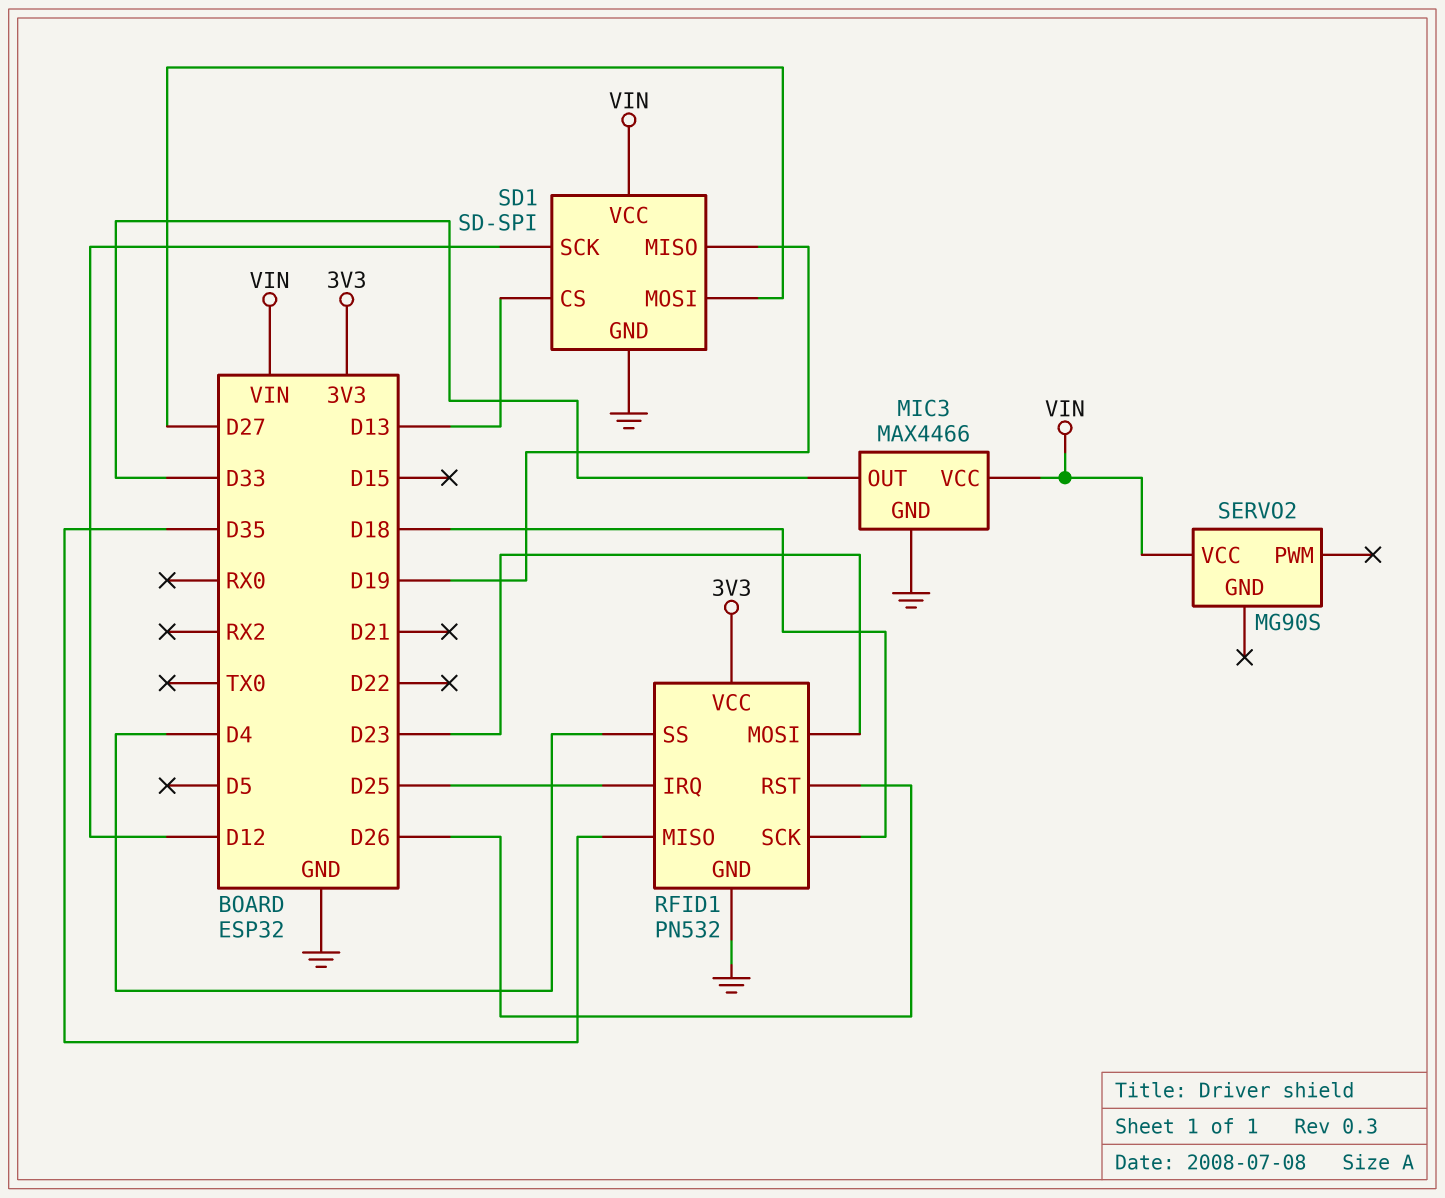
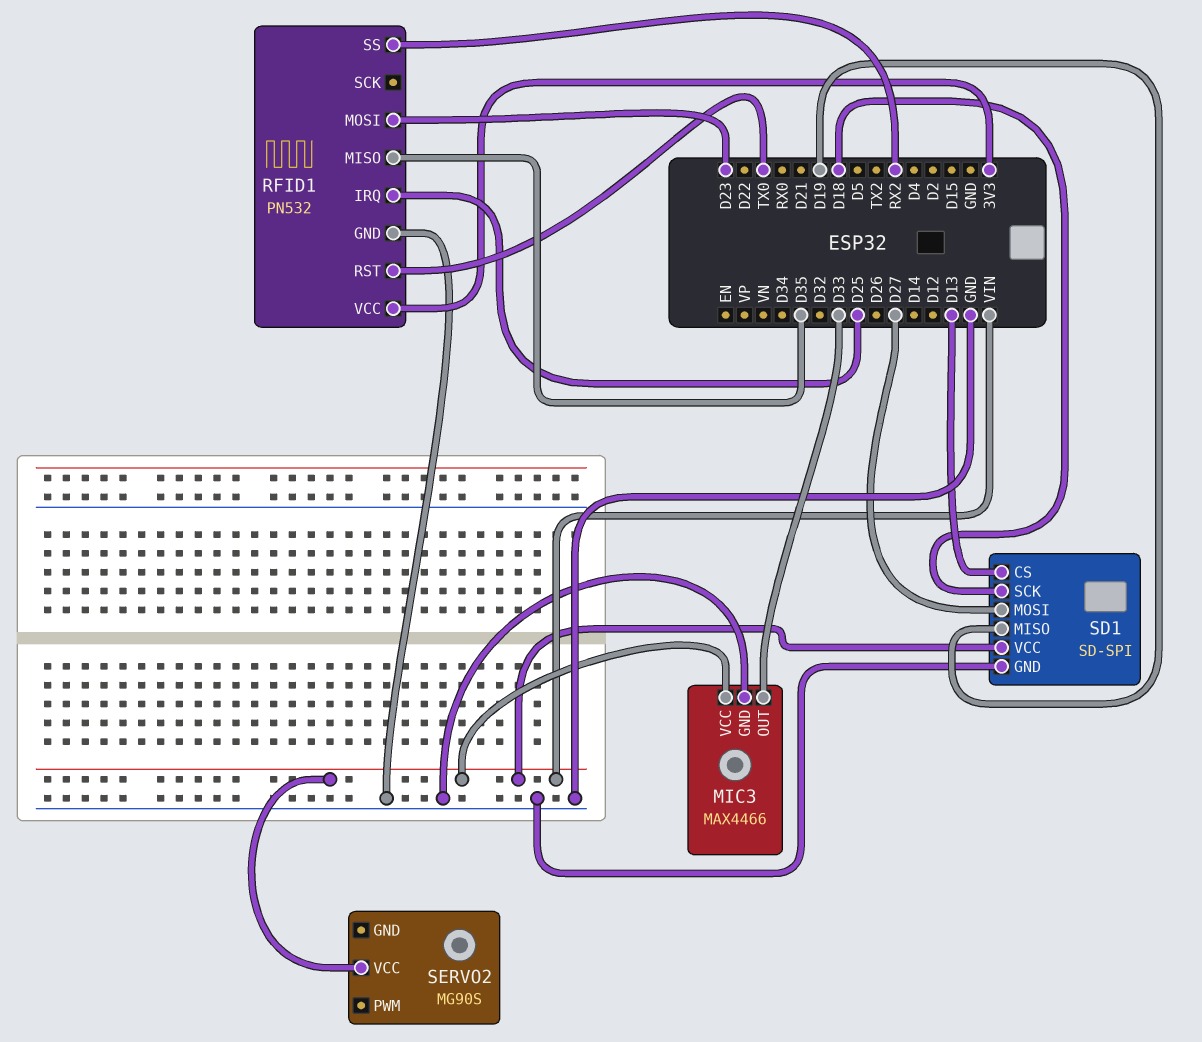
RFID1 pin RST: D26 -> TX0
RFID1 pin SCK: D18 -> none
RFID1 pin SS: D4 -> RX2
SD1 pin SCK: D12 -> D18

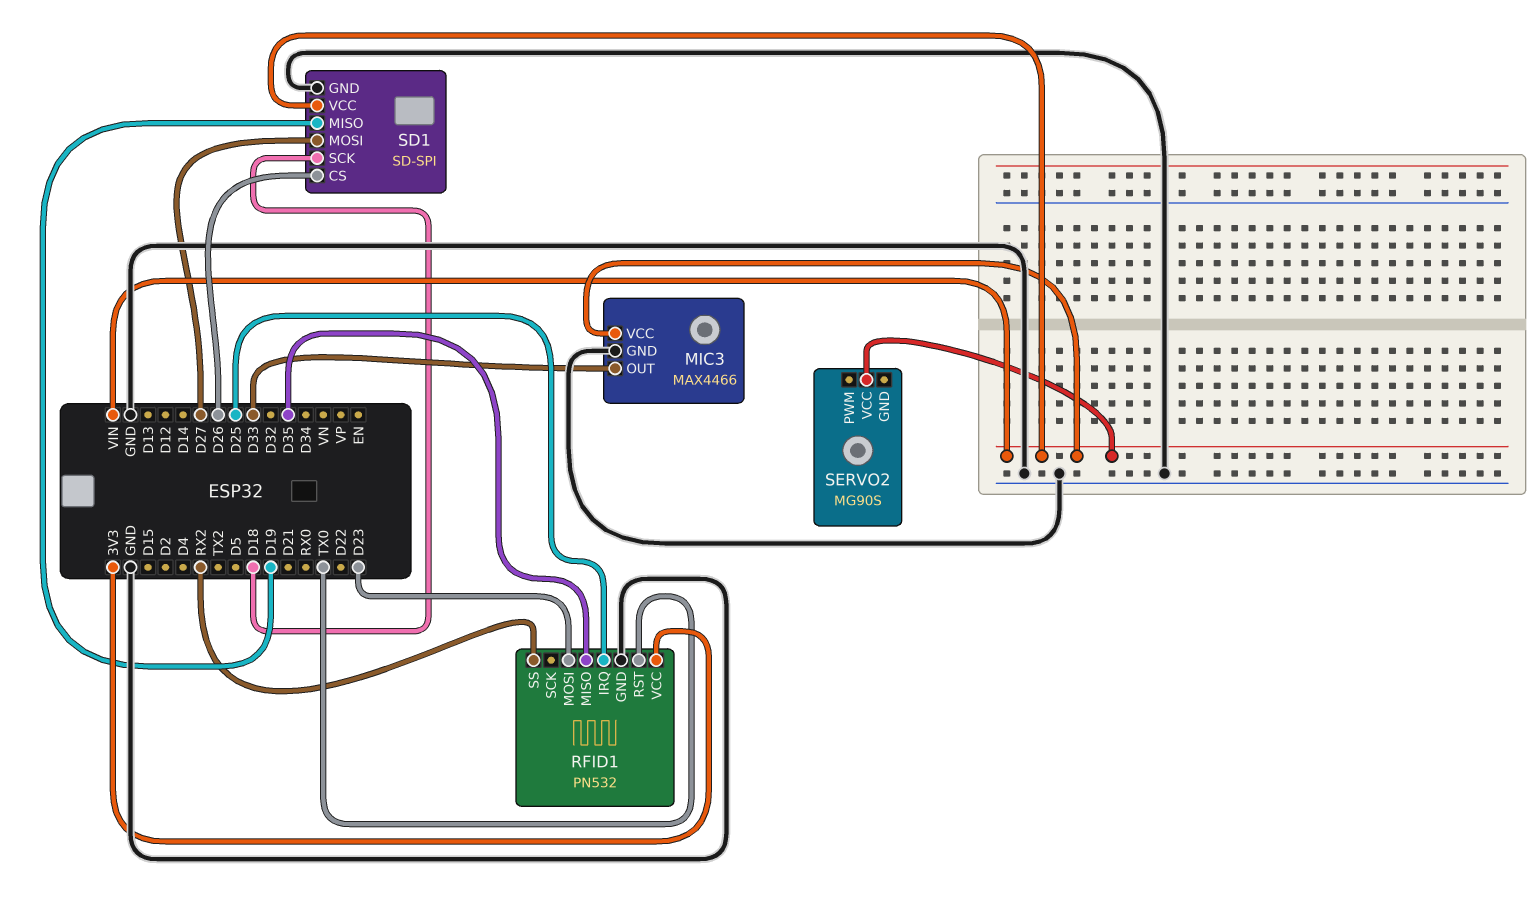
SD1 pin CS: D13 -> D26

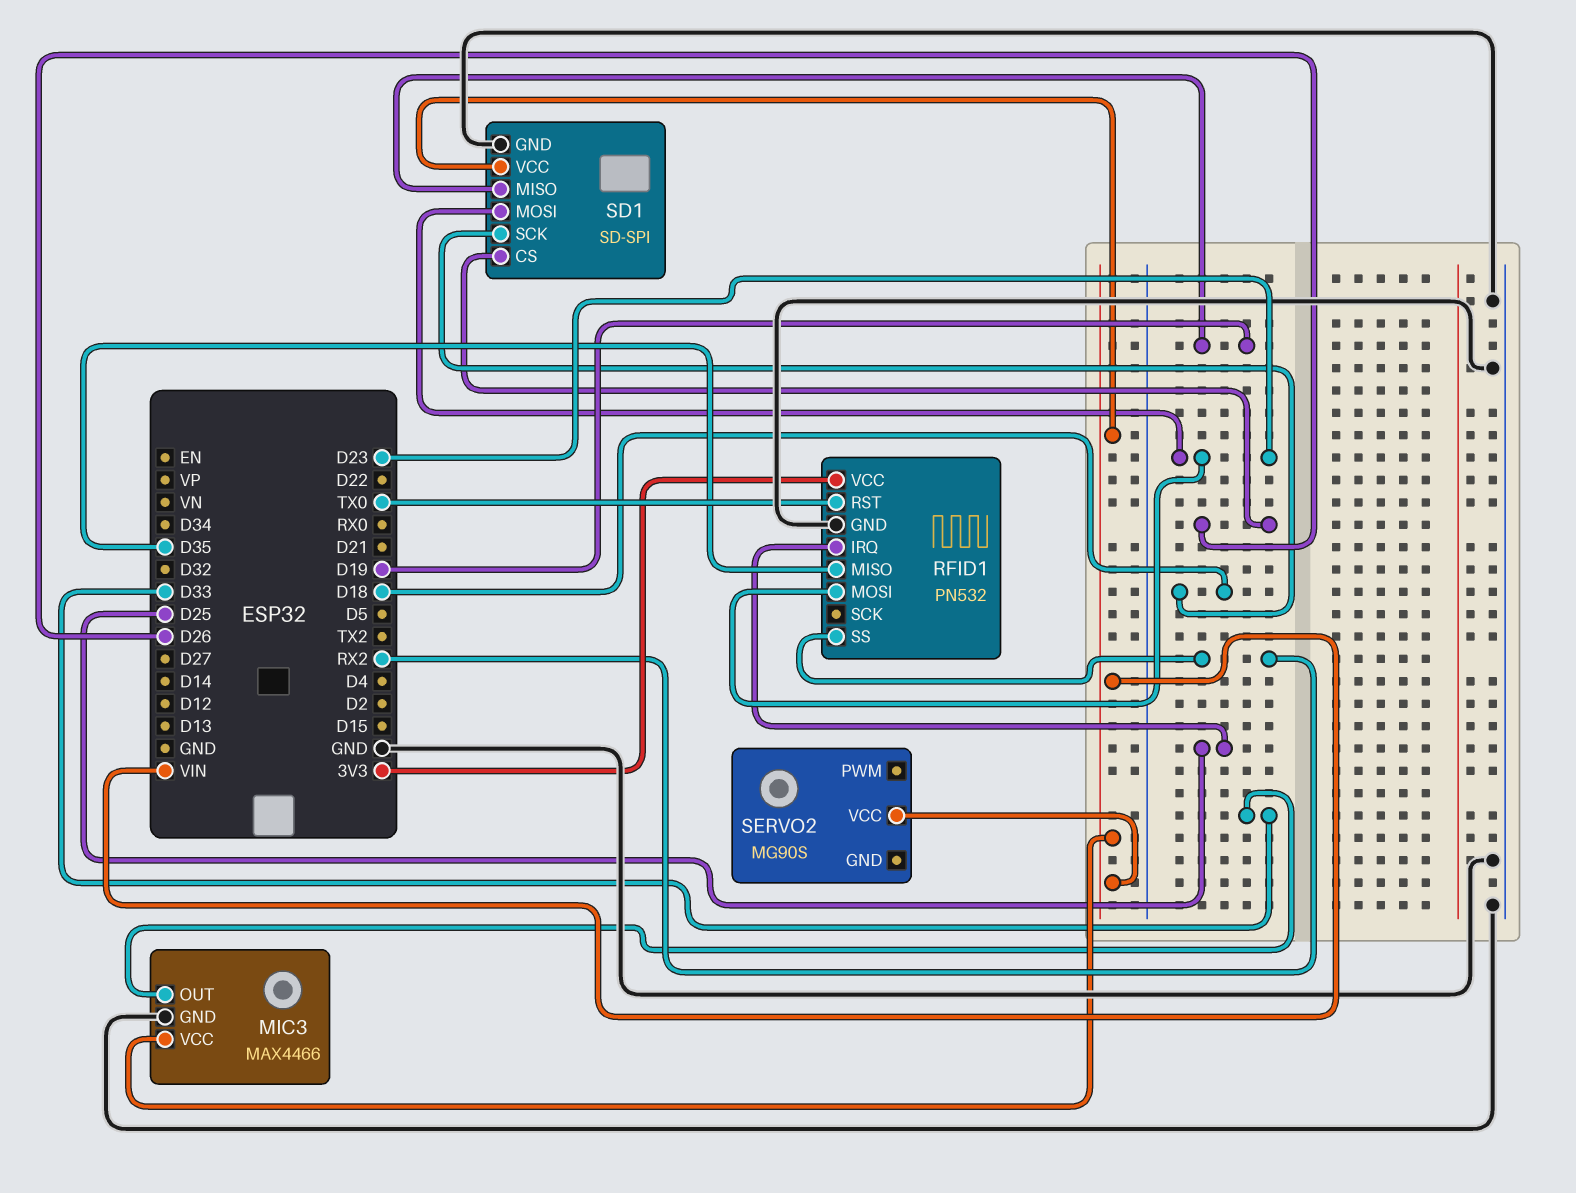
SD1 pin MOSI: D27 -> D23

